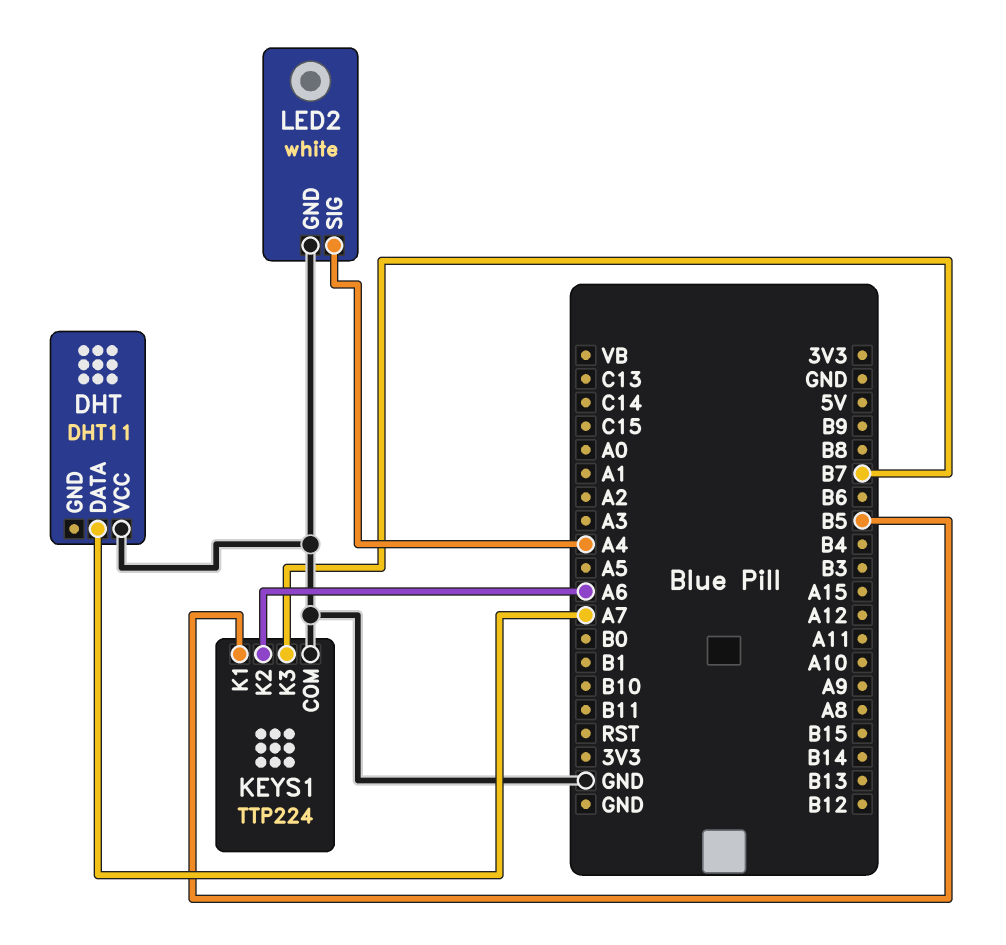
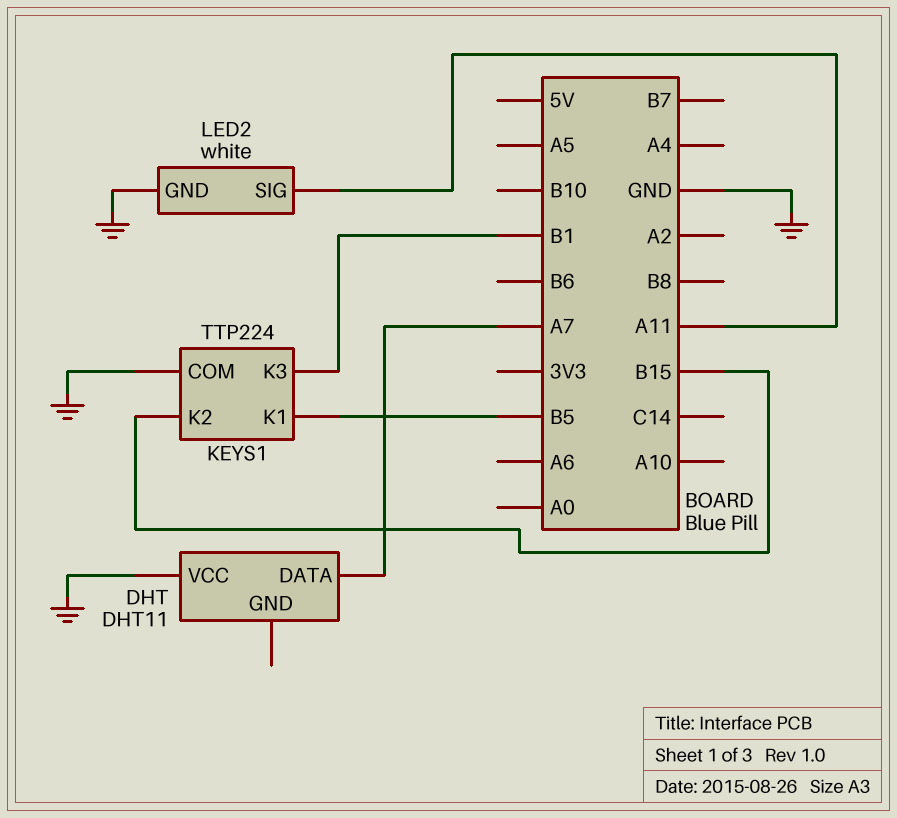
KEYS1 pin K2: A6 -> B15
KEYS1 pin K3: B7 -> B1
LED2 pin SIG: A4 -> A11

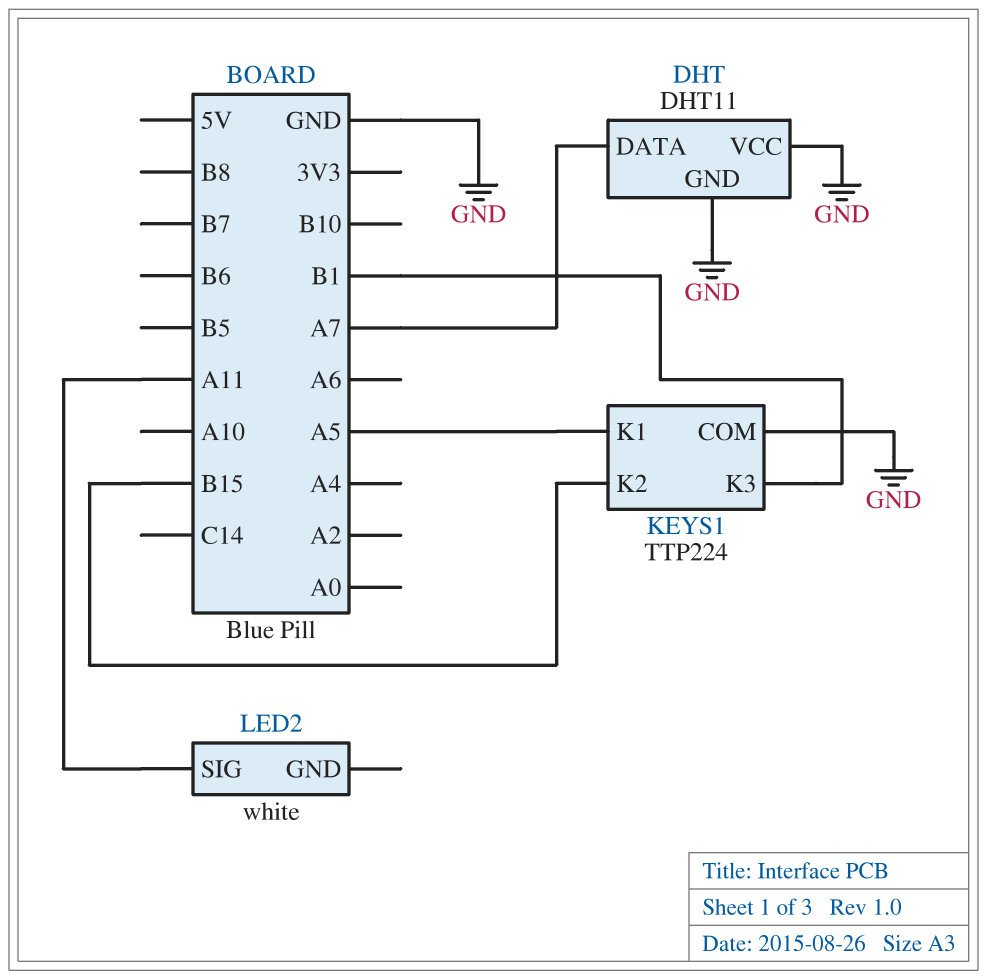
DHT pin GND: none -> GND
KEYS1 pin K1: B5 -> A5
LED2 pin GND: GND -> none

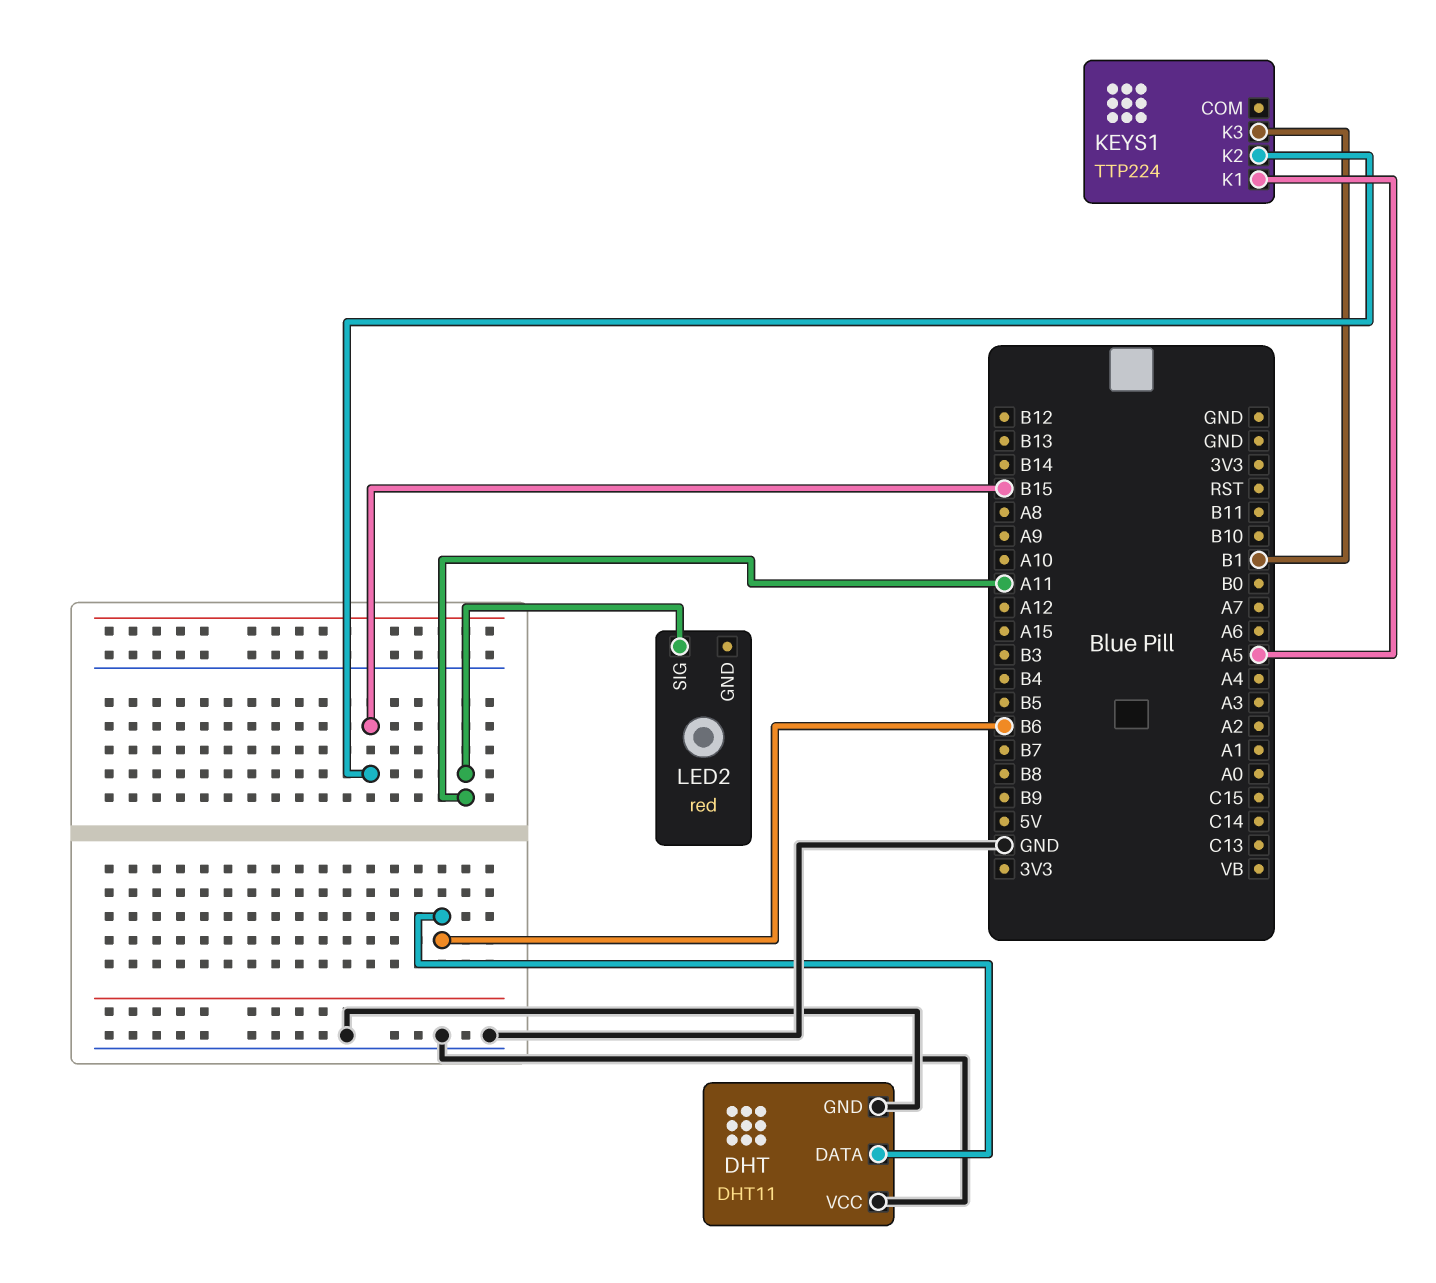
DHT pin DATA: A7 -> B6
KEYS1 pin COM: GND -> none
LED2: white -> red

